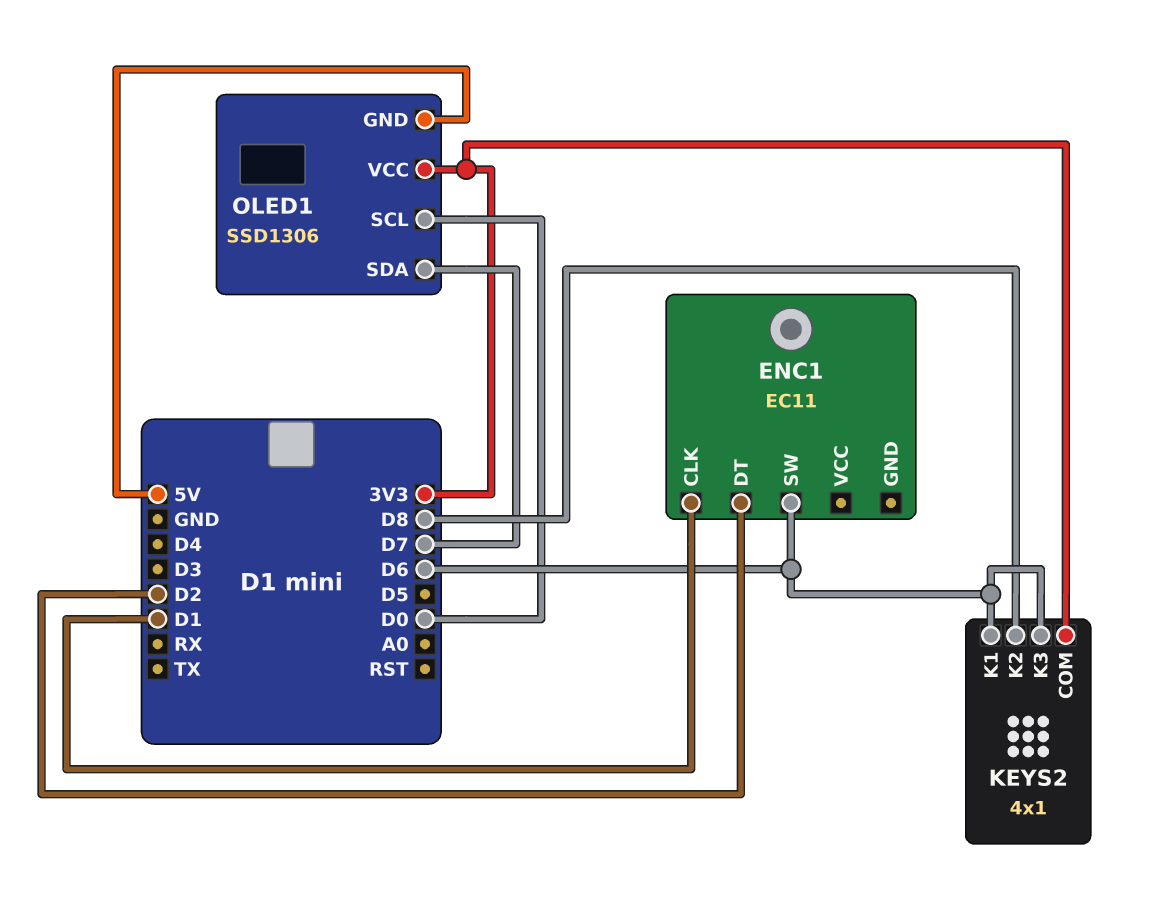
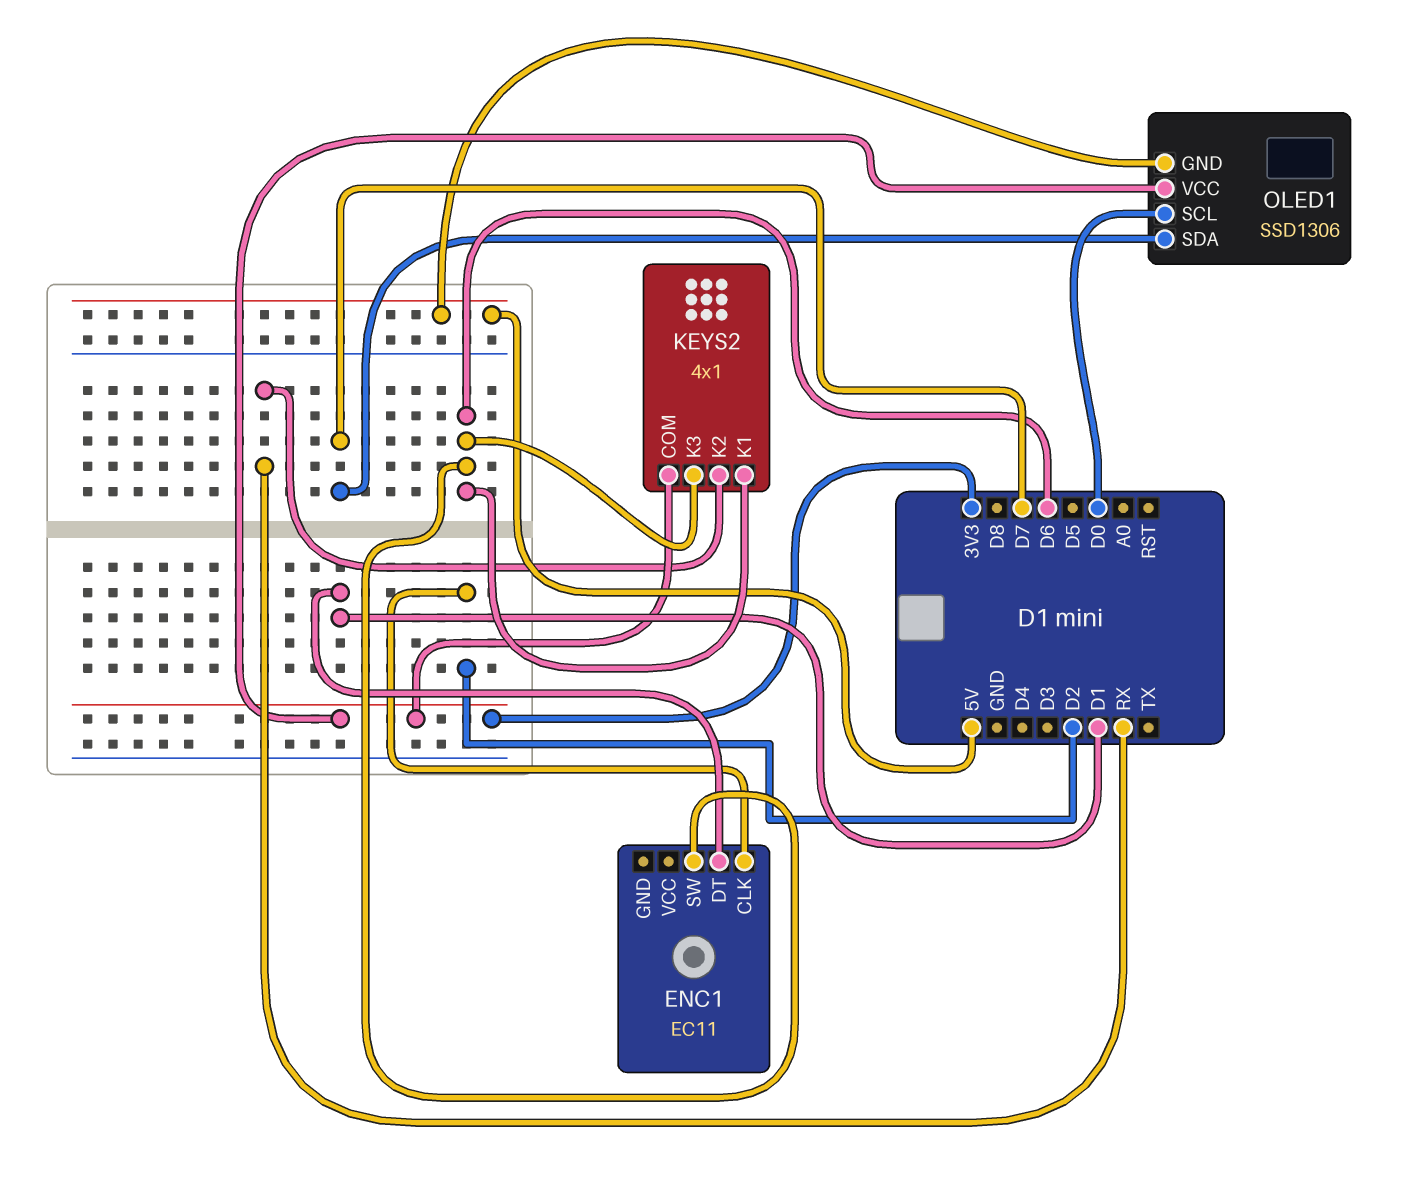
ENC1 pin CLK: D1 -> D2
ENC1 pin DT: D2 -> D1
KEYS2 pin K2: D8 -> RX

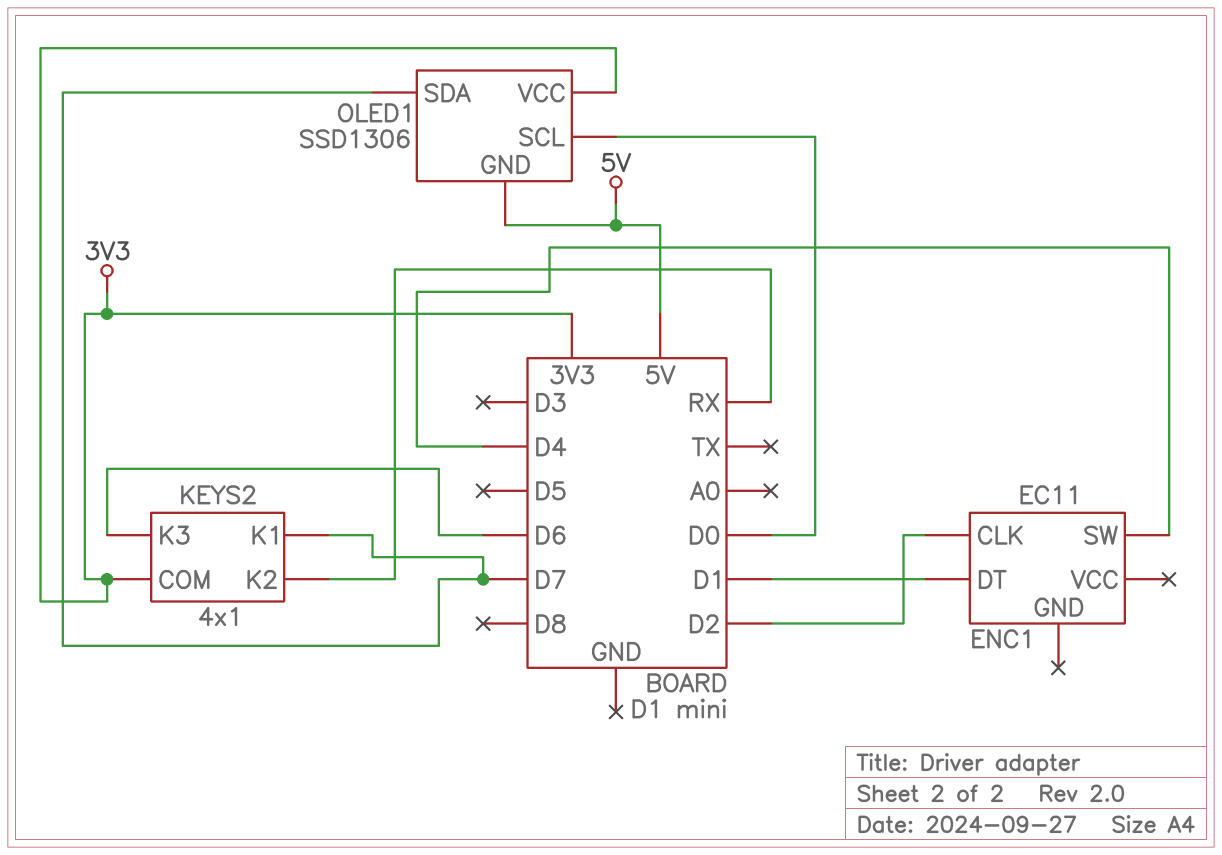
ENC1 pin SW: D6 -> D4
KEYS2 pin K1: D6 -> D7

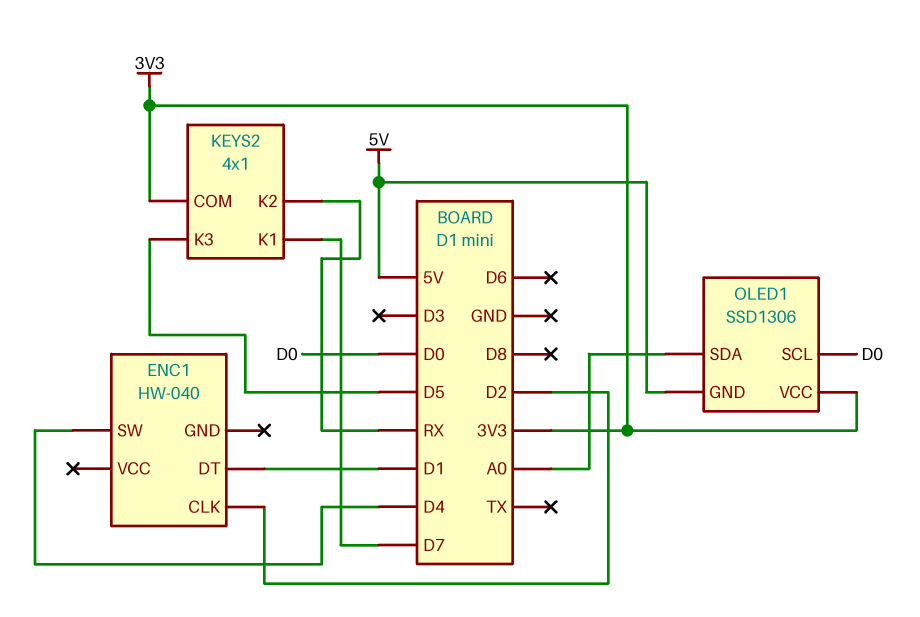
ENC1: EC11 -> HW-040
KEYS2 pin K3: D6 -> D5
OLED1 pin SDA: D7 -> A0

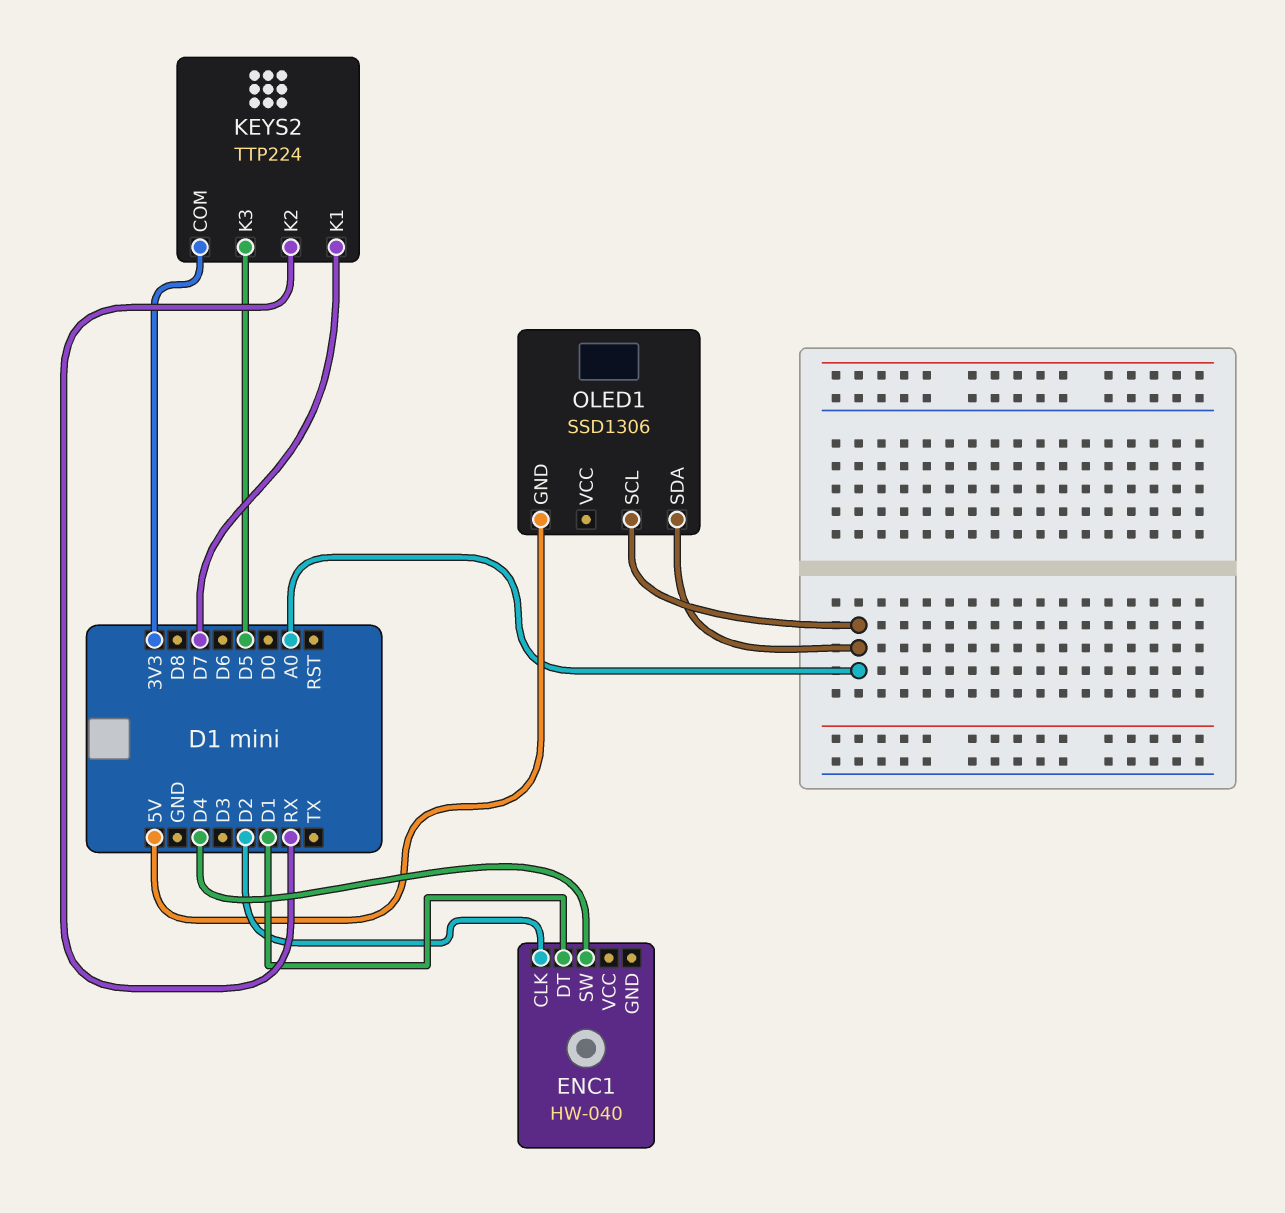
KEYS2: 4x1 -> TTP224
OLED1 pin SCL: D0 -> A0
OLED1 pin VCC: 3V3 -> none

